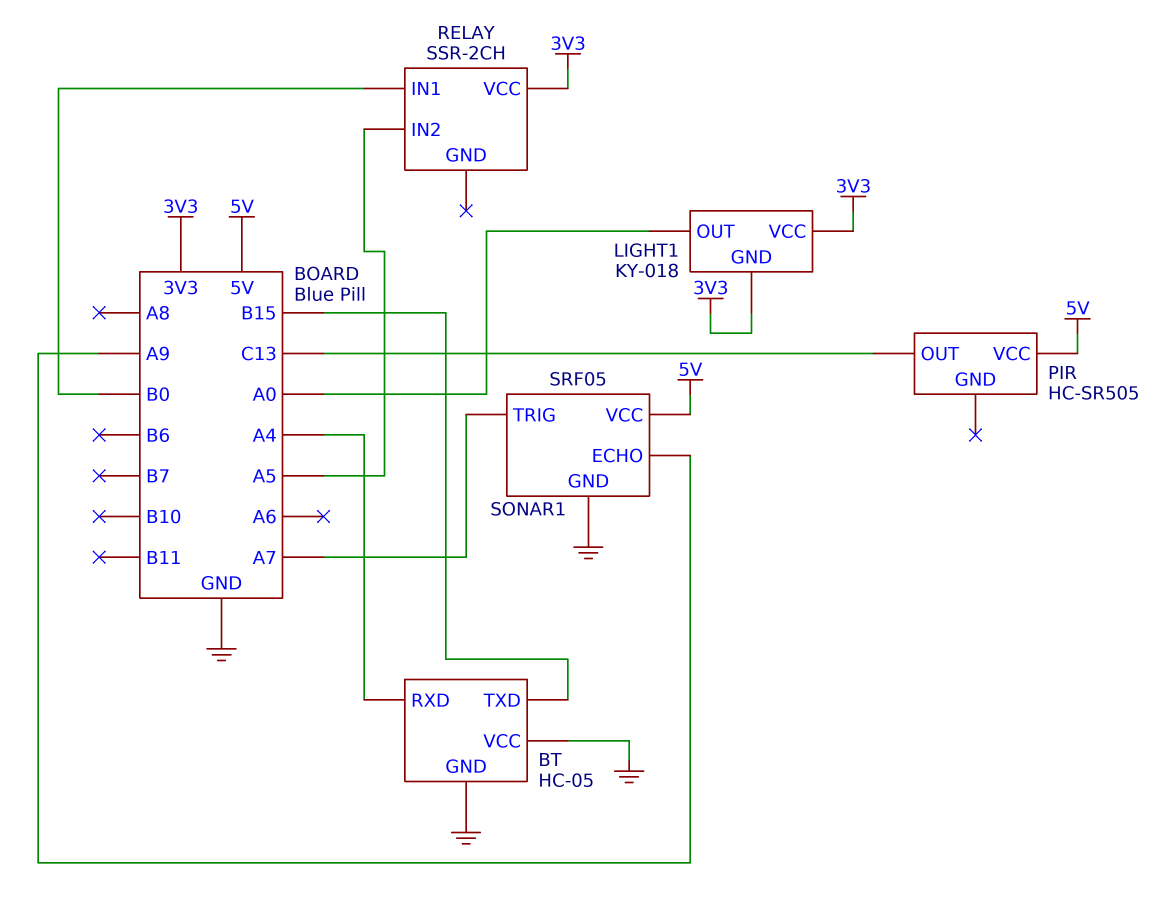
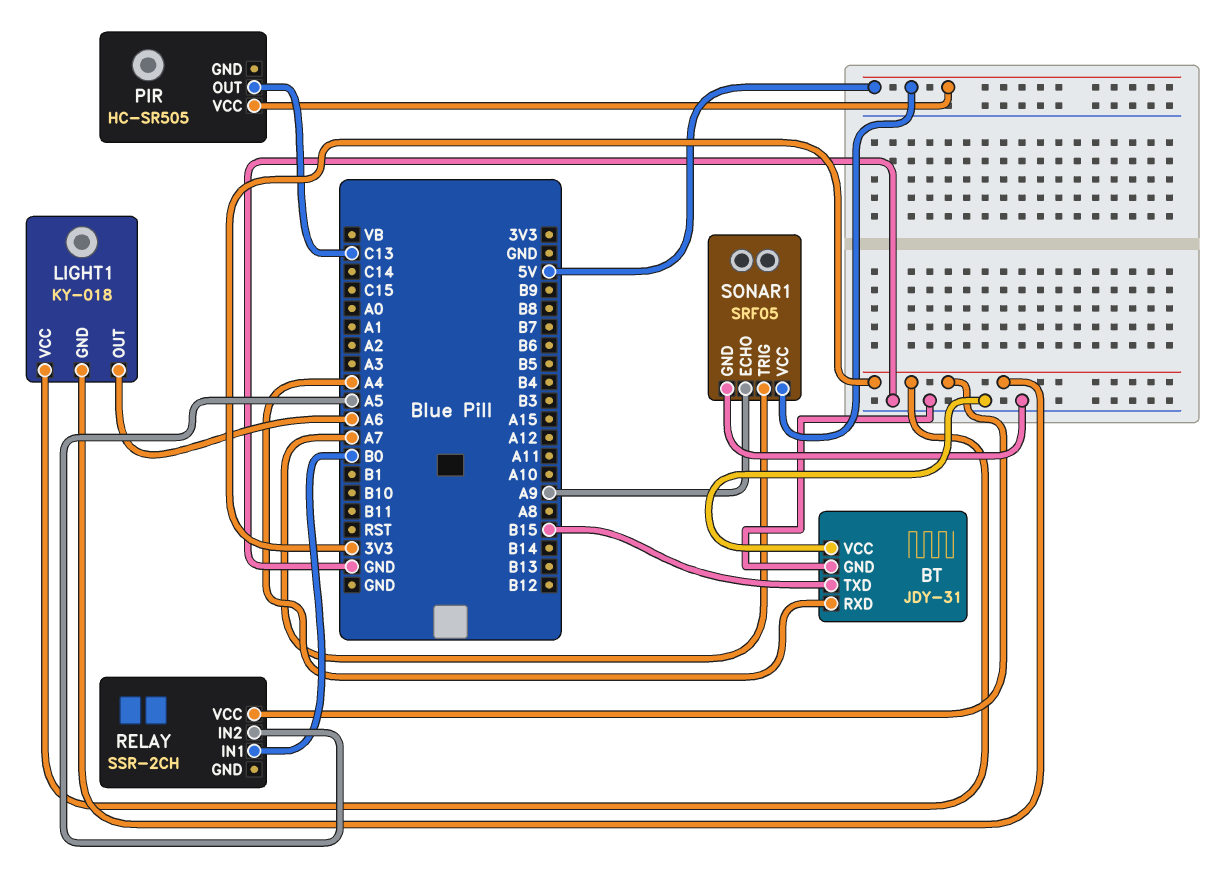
BT: HC-05 -> JDY-31
LIGHT1 pin OUT: A0 -> A6

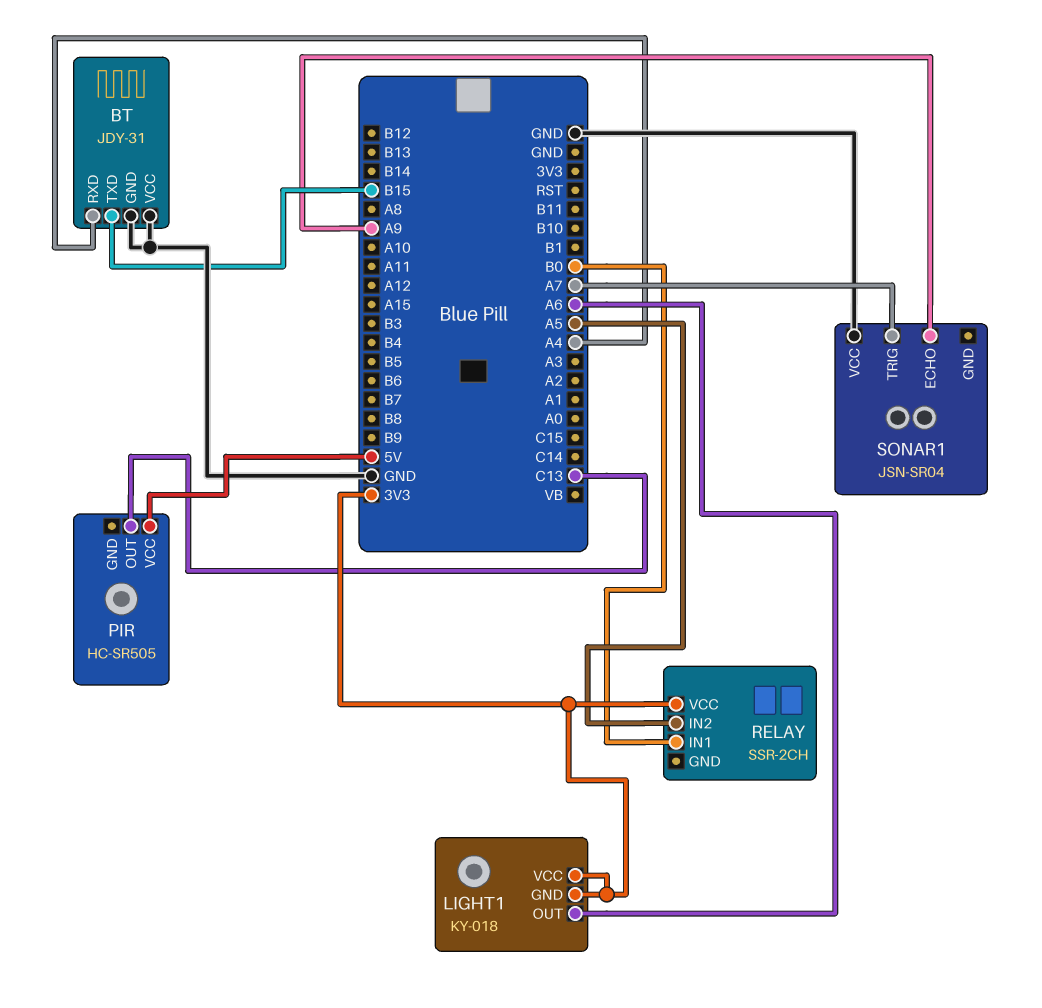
SONAR1: SRF05 -> JSN-SR04
SONAR1 pin GND: GND -> none
SONAR1 pin VCC: 5V -> GND

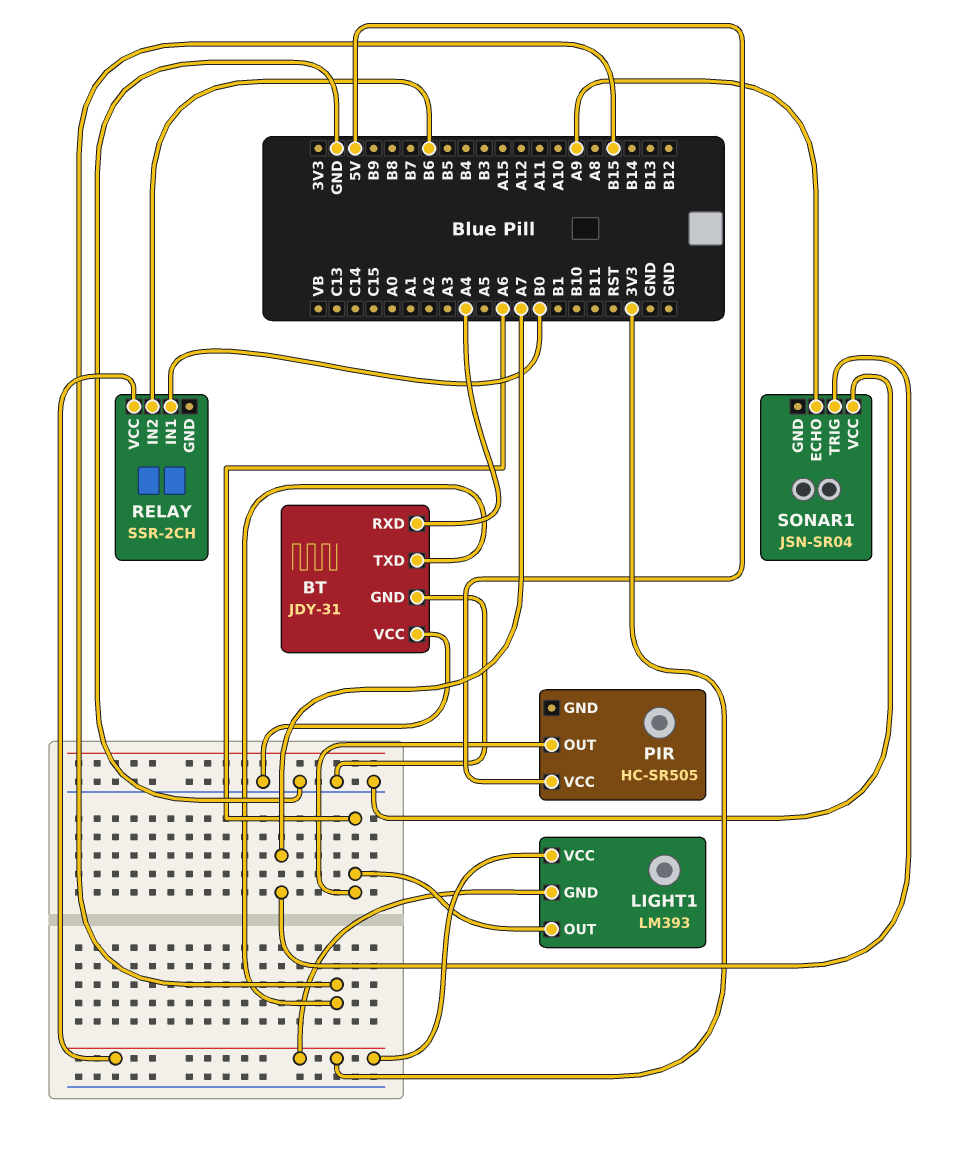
LIGHT1: KY-018 -> LM393
PIR pin OUT: C13 -> A6
RELAY pin IN2: A5 -> B6

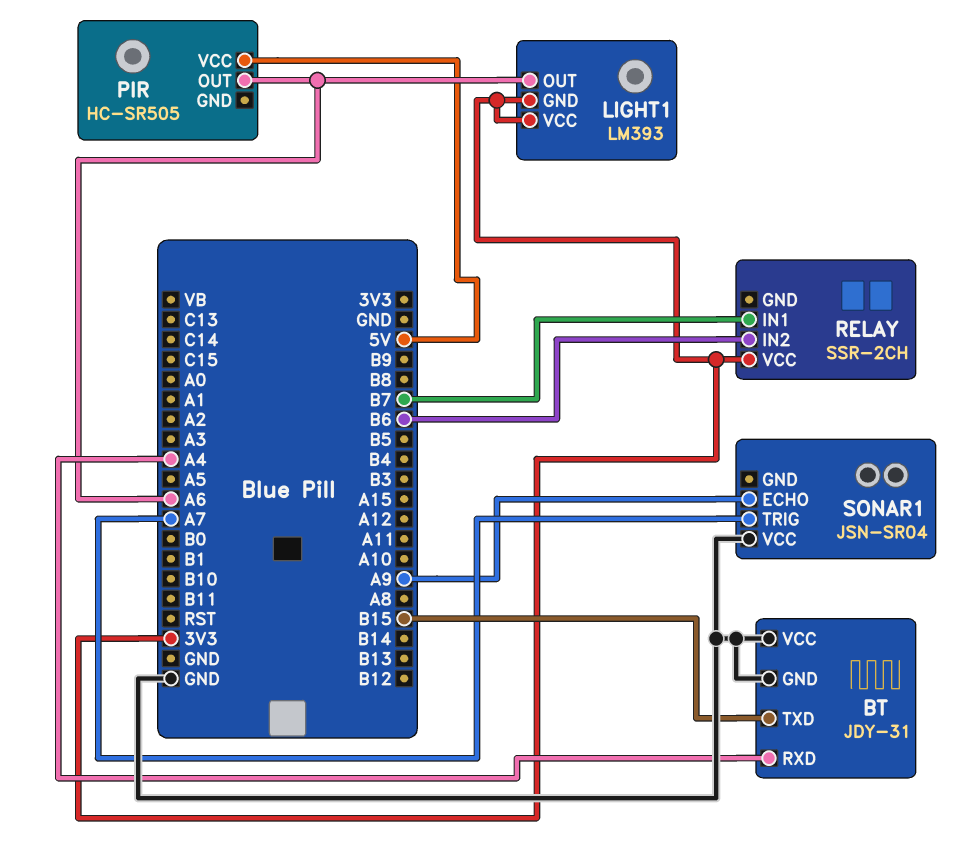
RELAY pin IN1: B0 -> B7

